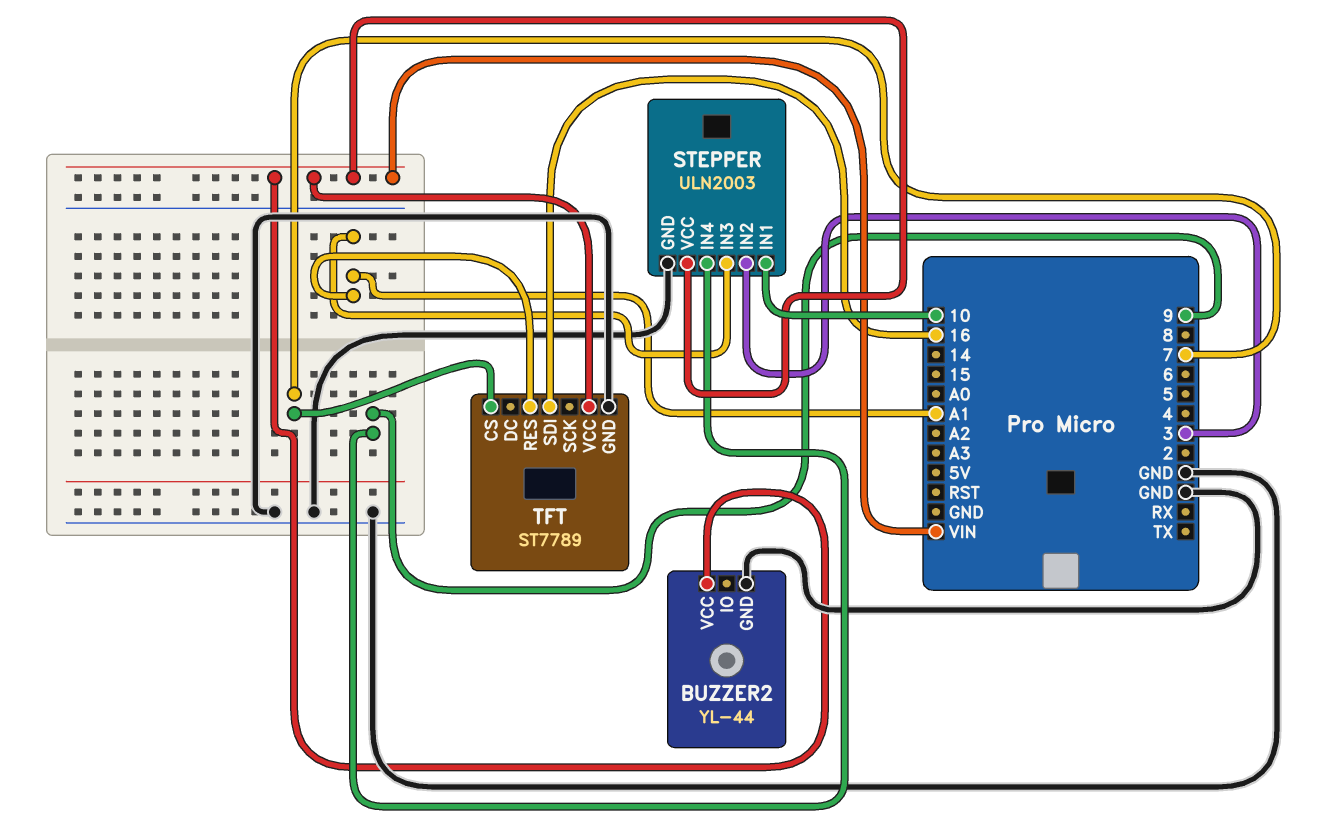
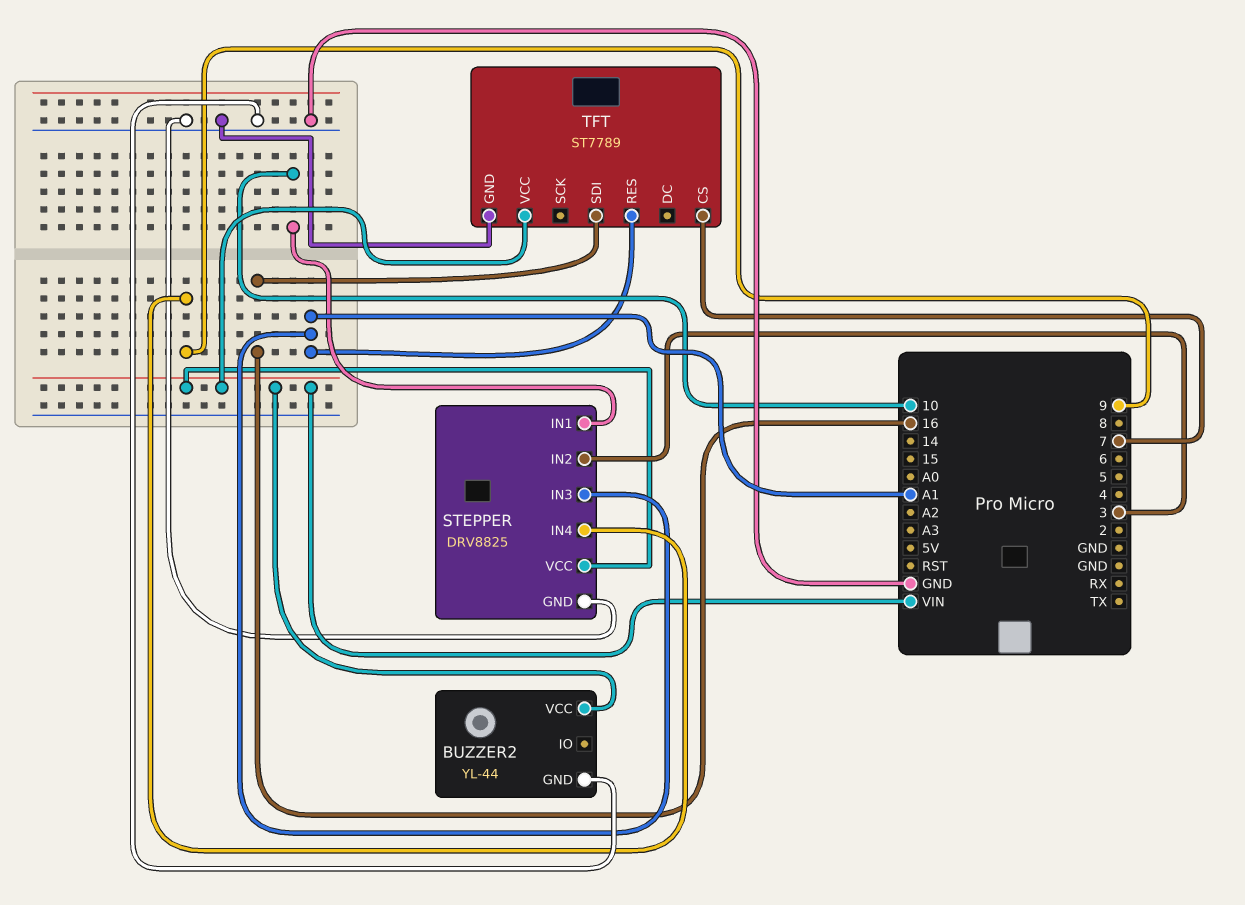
STEPPER: ULN2003 -> DRV8825

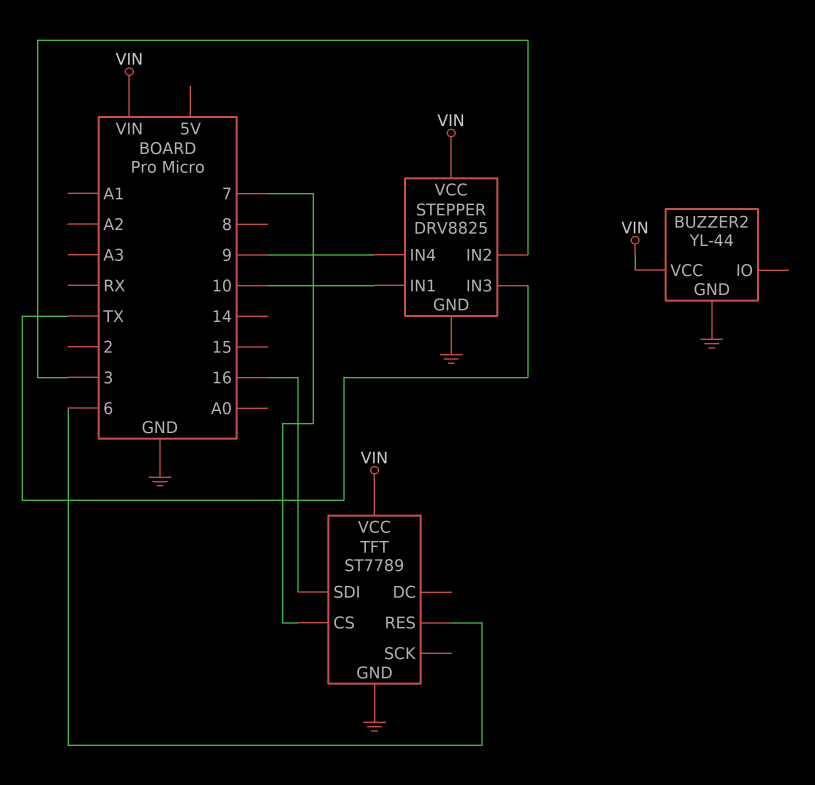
STEPPER pin IN3: A1 -> TX
TFT pin RES: A1 -> 6

